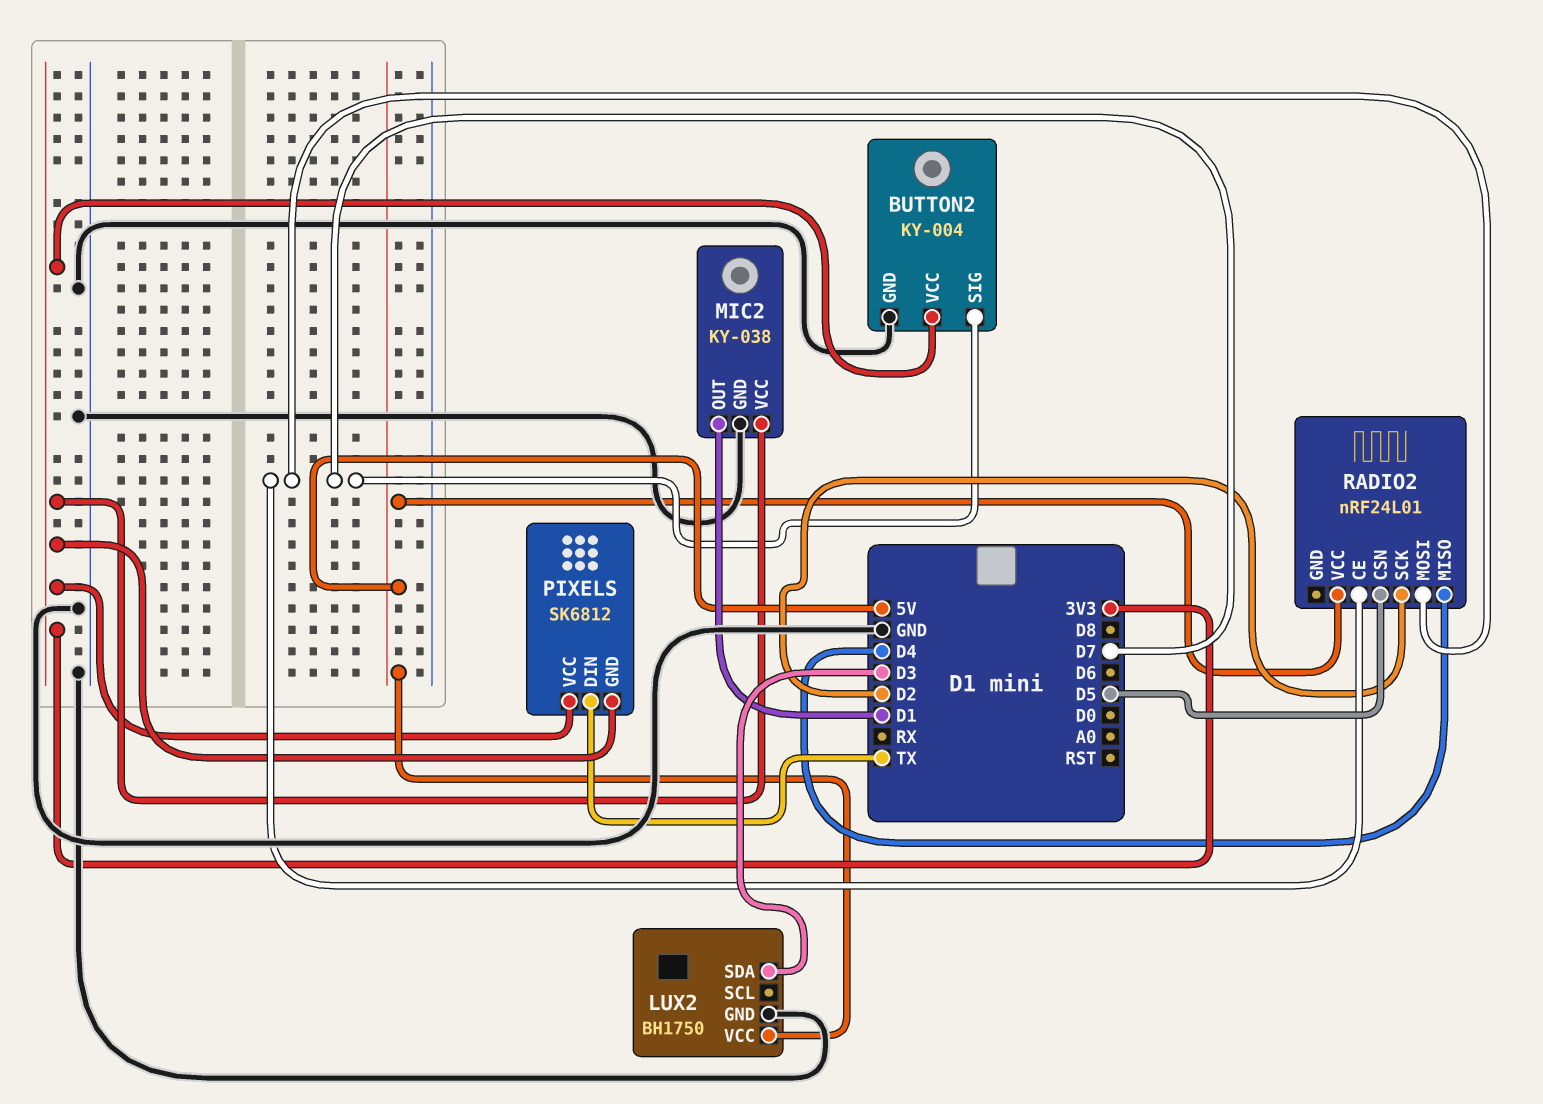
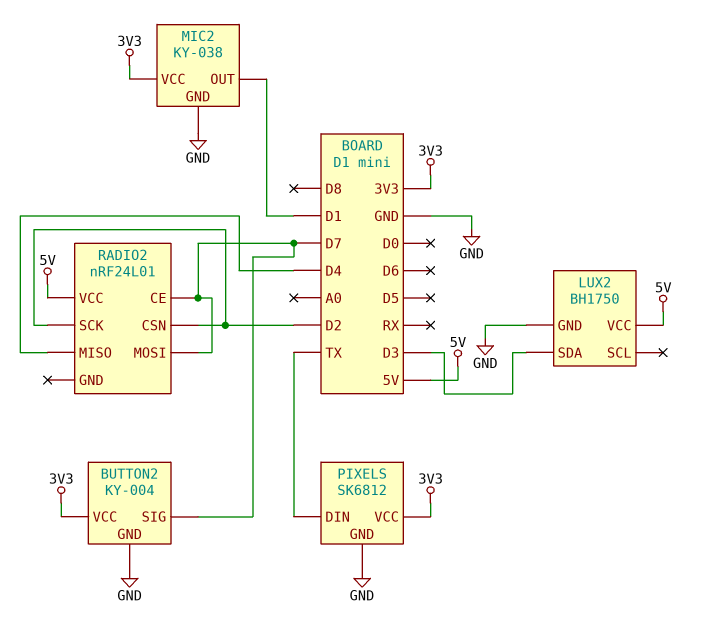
PIXELS pin GND: 3V3 -> GND
RADIO2 pin CSN: D5 -> D2

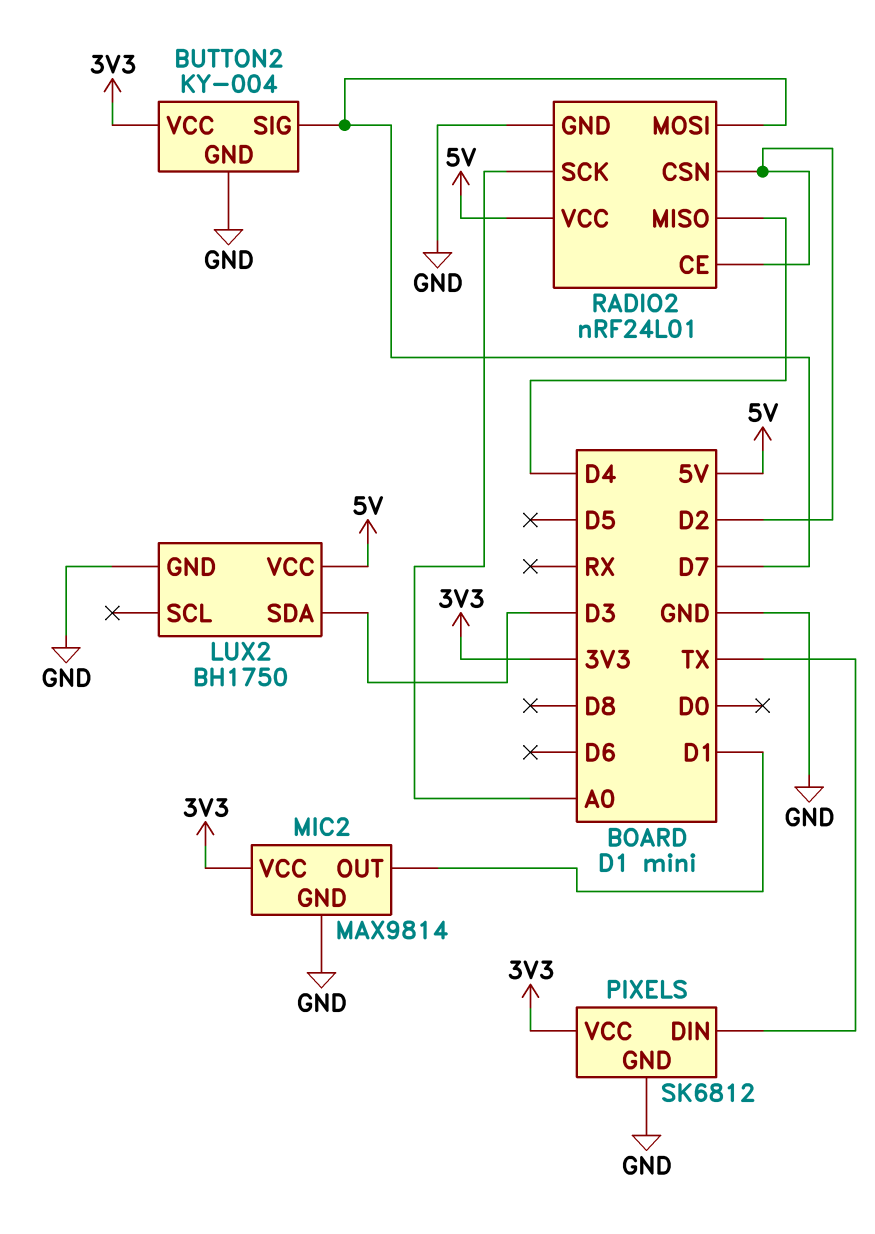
MIC2: KY-038 -> MAX9814
RADIO2 pin CE: D7 -> D2
RADIO2 pin GND: none -> GND
RADIO2 pin SCK: D2 -> A0

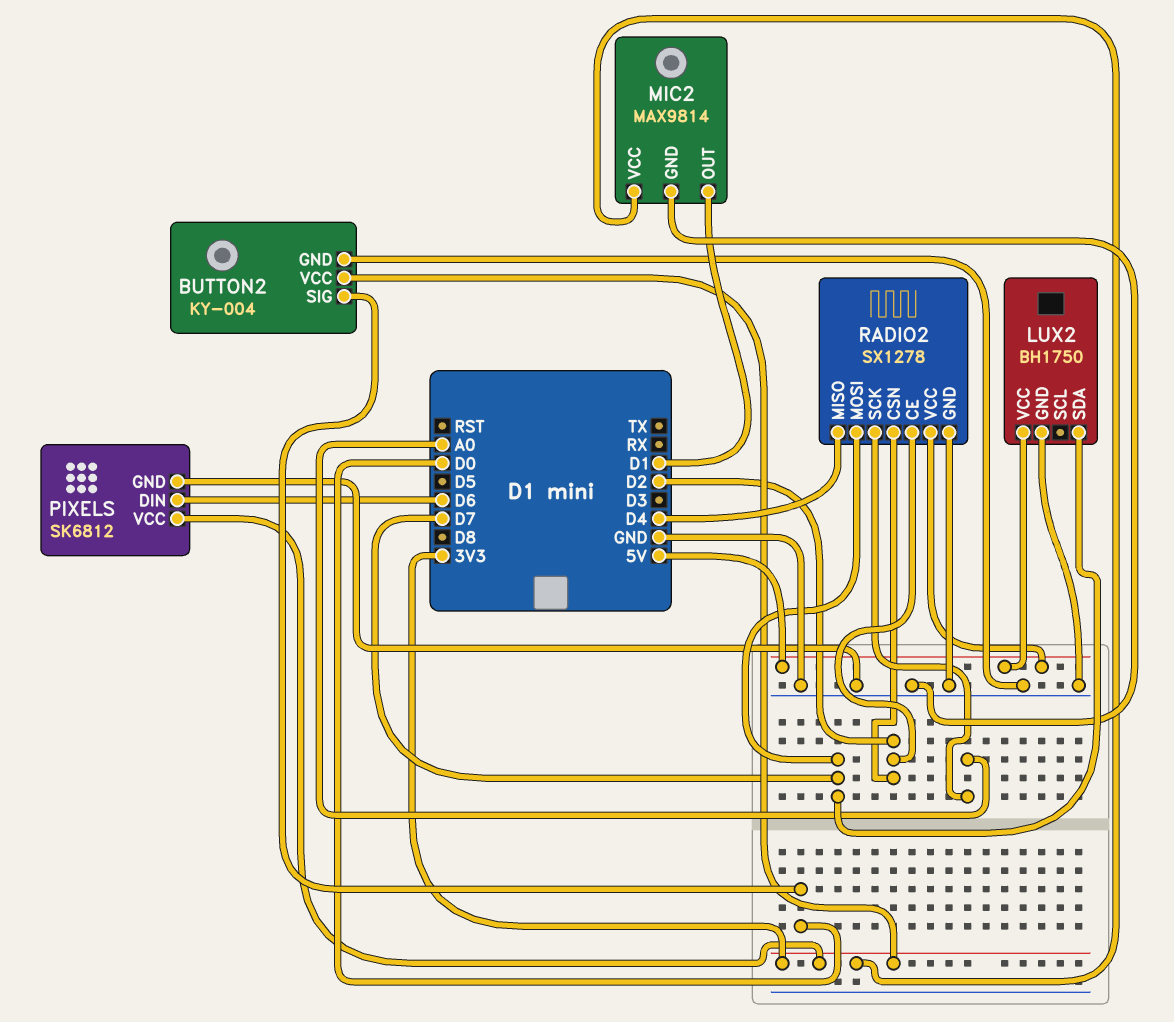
BUTTON2 pin SIG: D7 -> D0
LUX2 pin SDA: D3 -> D7
PIXELS pin DIN: TX -> D6
RADIO2: nRF24L01 -> SX1278

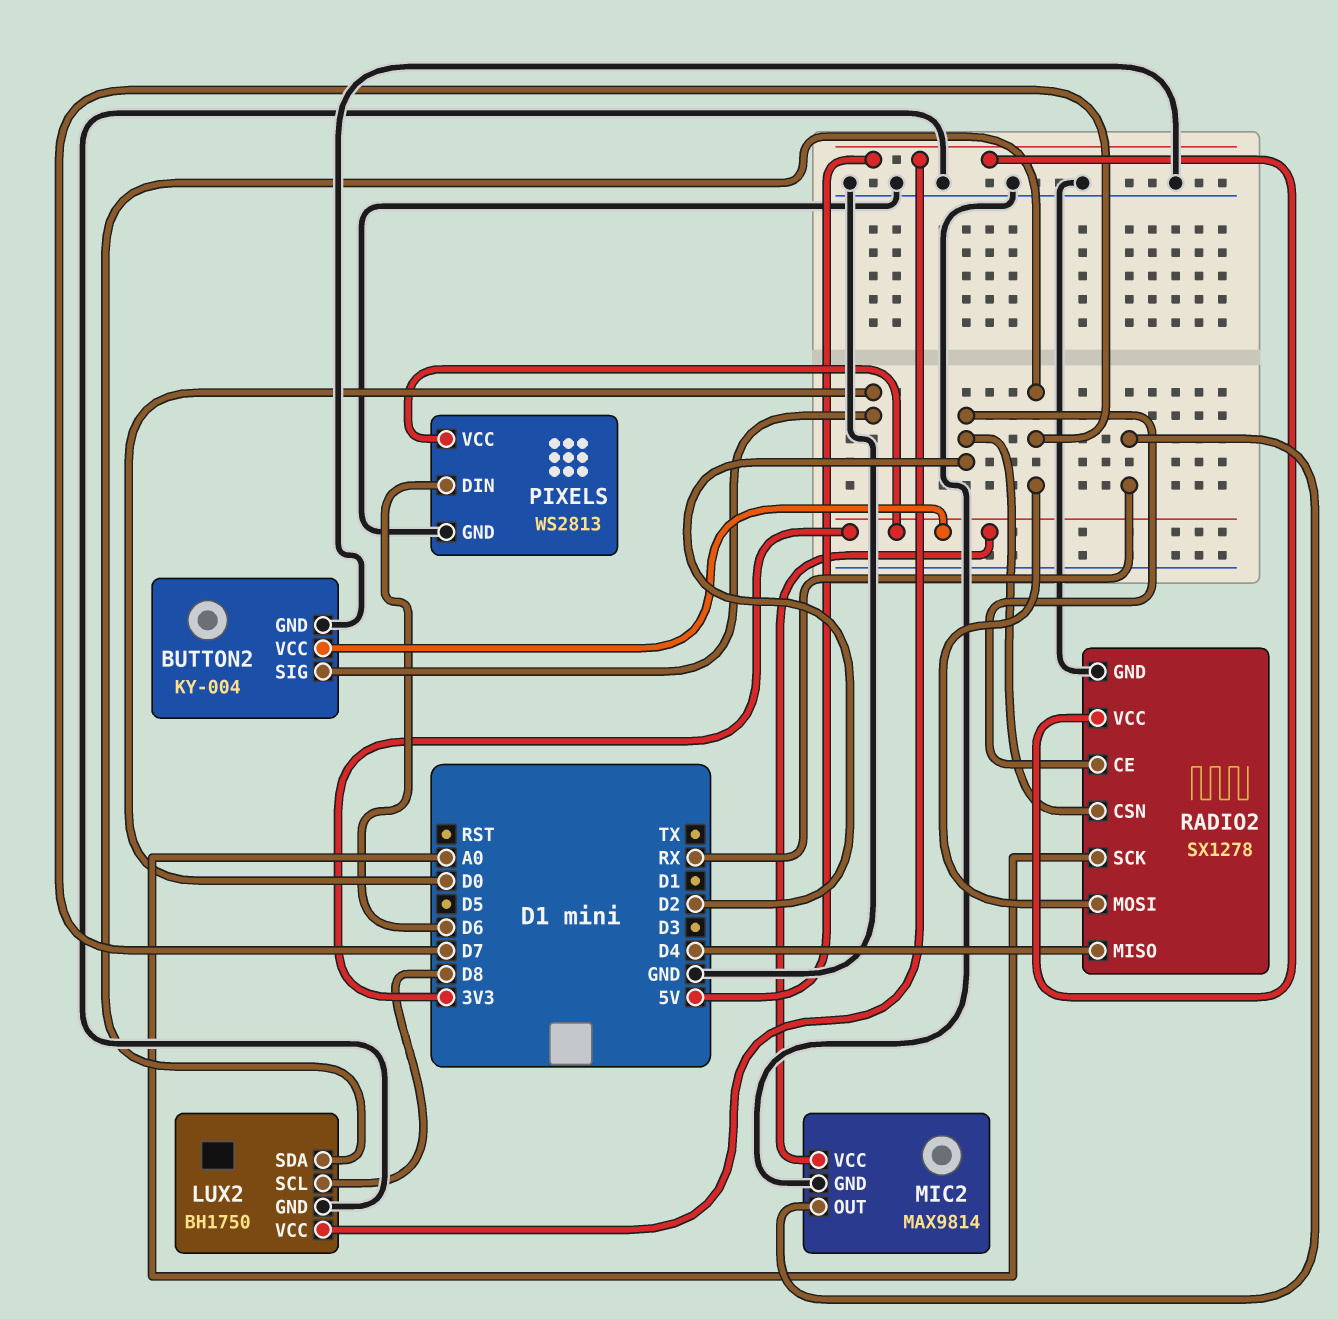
LUX2 pin SCL: none -> D8
MIC2 pin OUT: D1 -> RX
PIXELS: SK6812 -> WS2813

